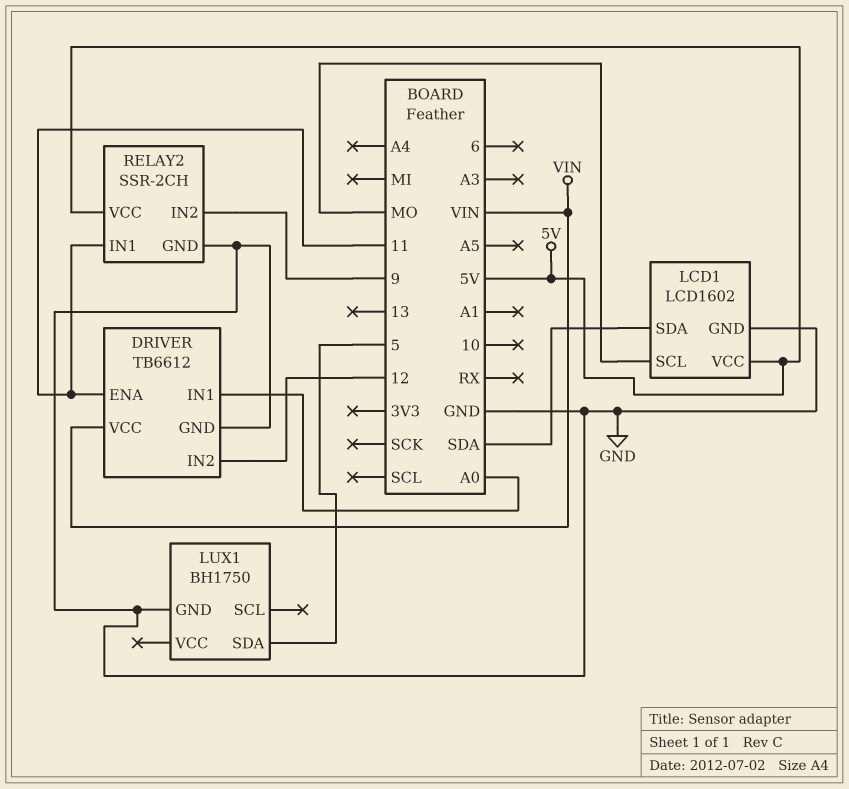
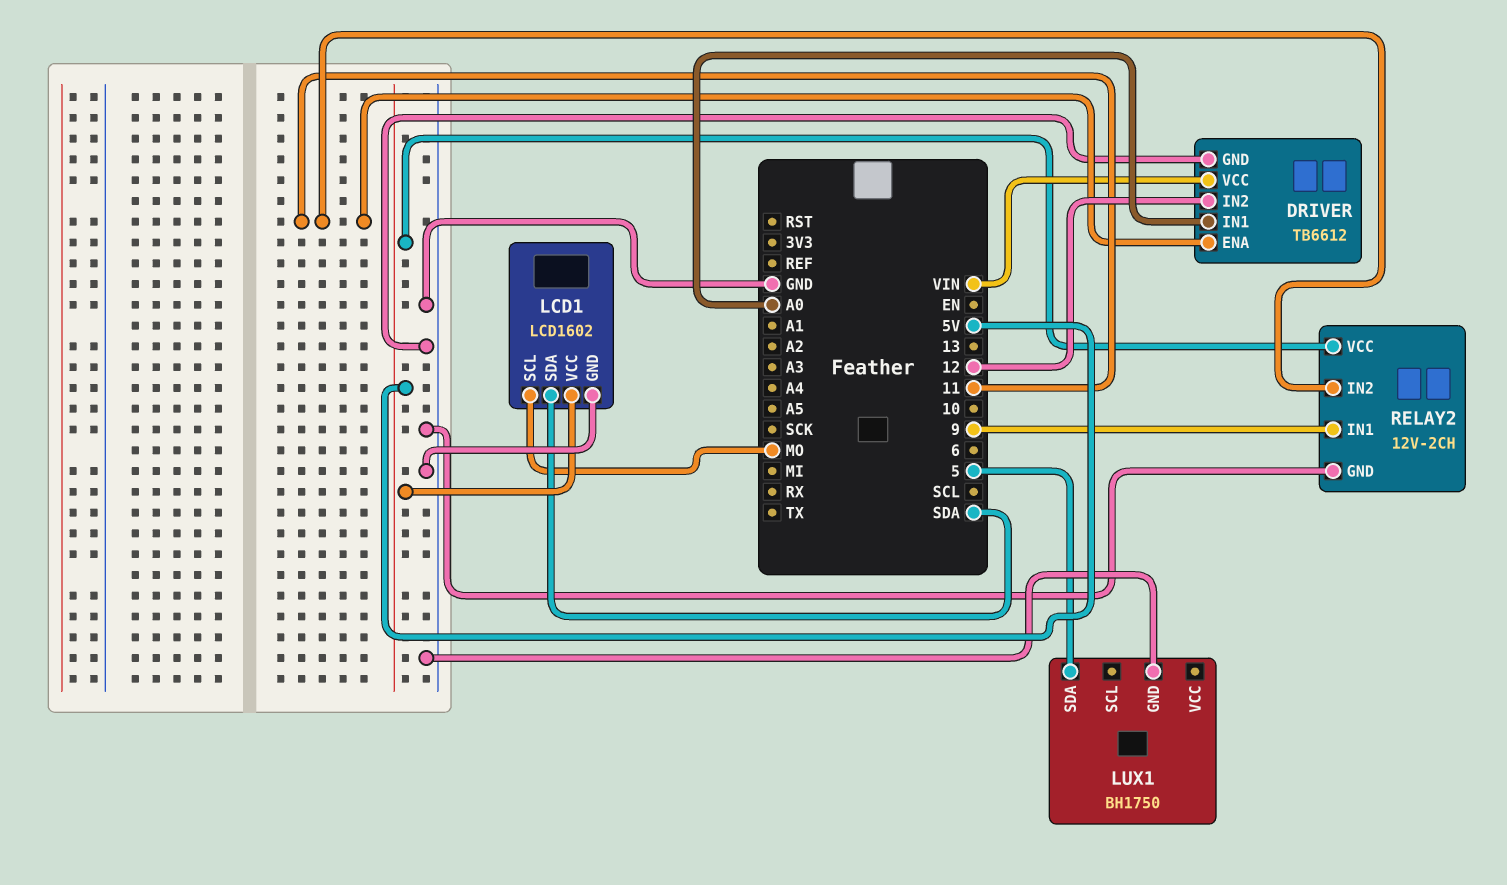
RELAY2: SSR-2CH -> 12V-2CH
RELAY2 pin IN1: 11 -> 9
RELAY2 pin IN2: 9 -> 11

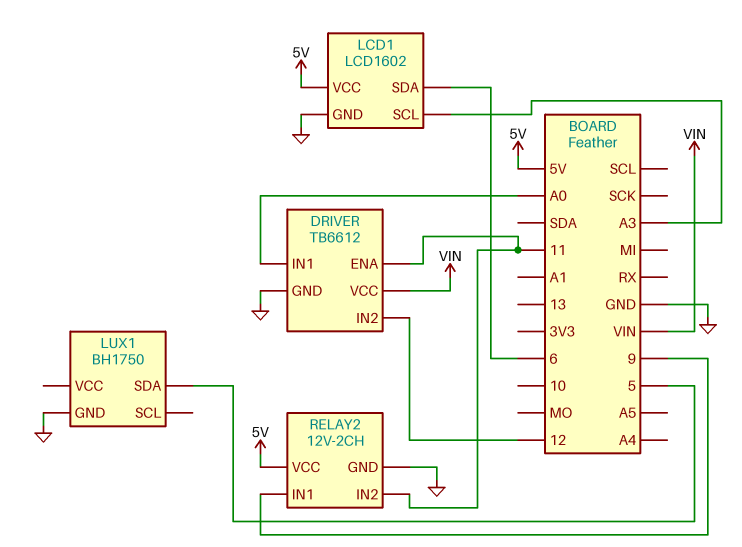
LCD1 pin SCL: MO -> A3
LCD1 pin SDA: SDA -> 6

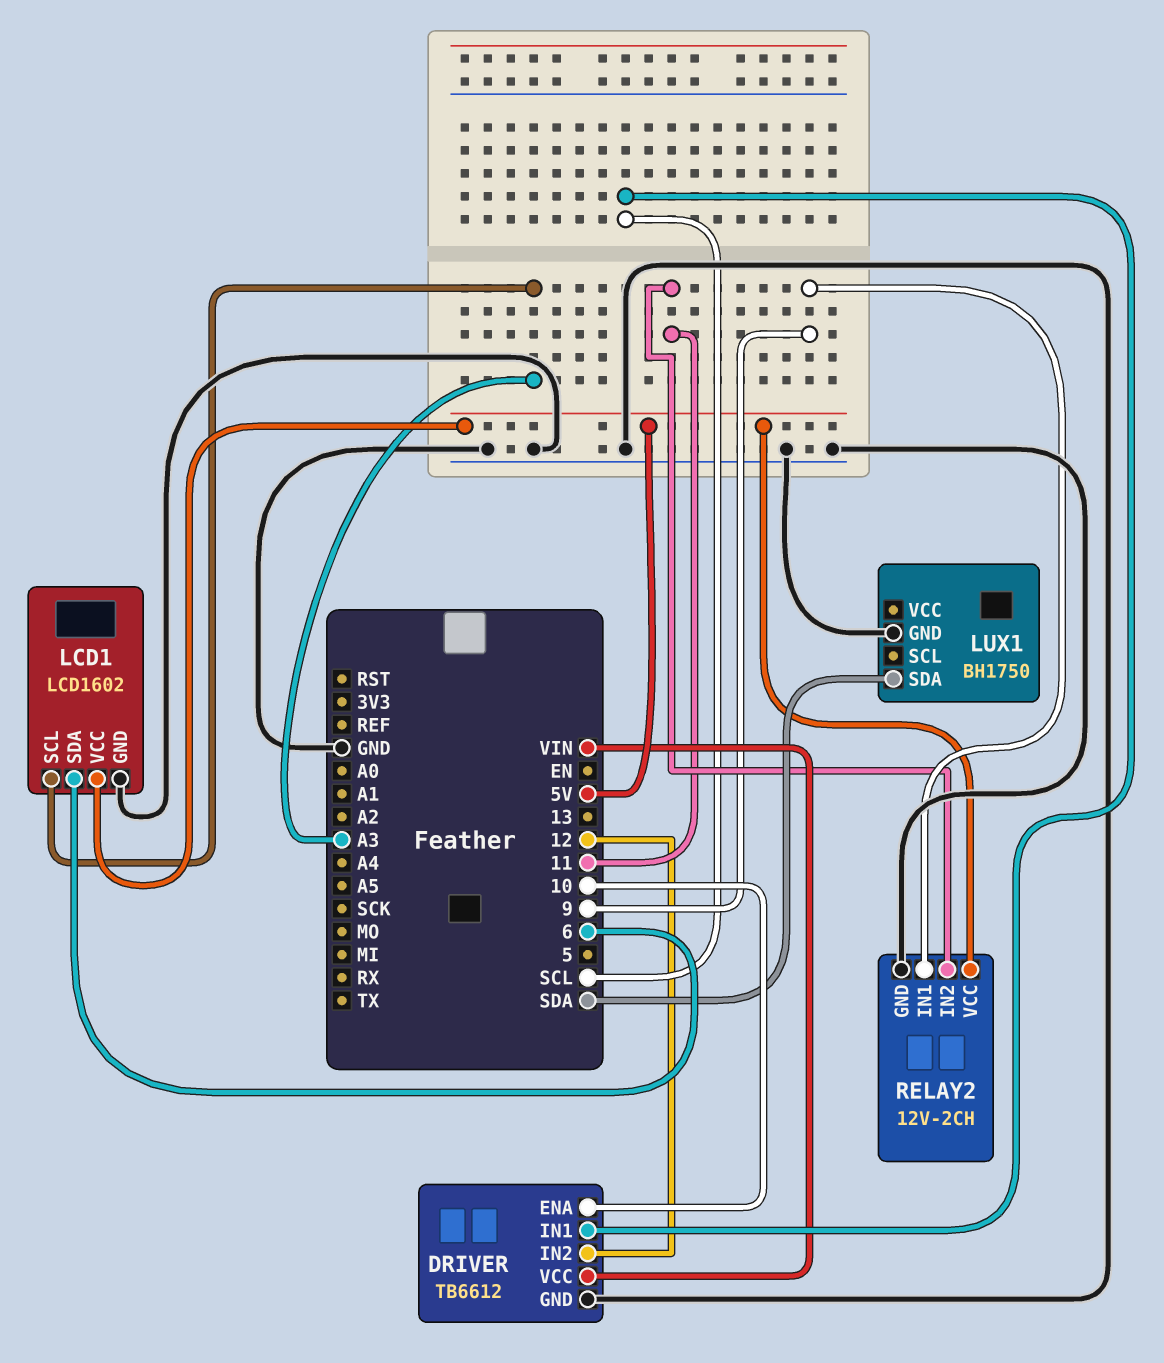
DRIVER pin ENA: 11 -> 10
DRIVER pin IN1: A0 -> SCL
LUX1 pin SDA: 5 -> SDA

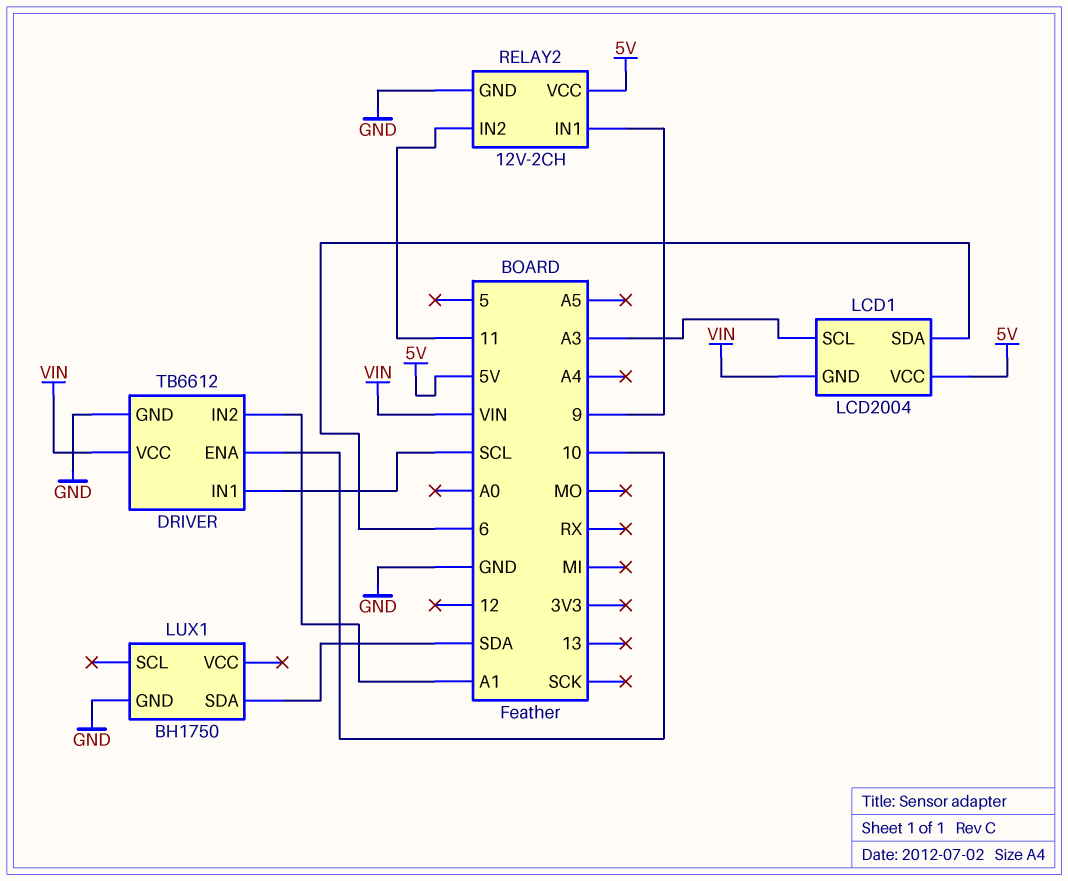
DRIVER pin IN2: 12 -> A1
LCD1: LCD1602 -> LCD2004
LCD1 pin GND: GND -> VIN

